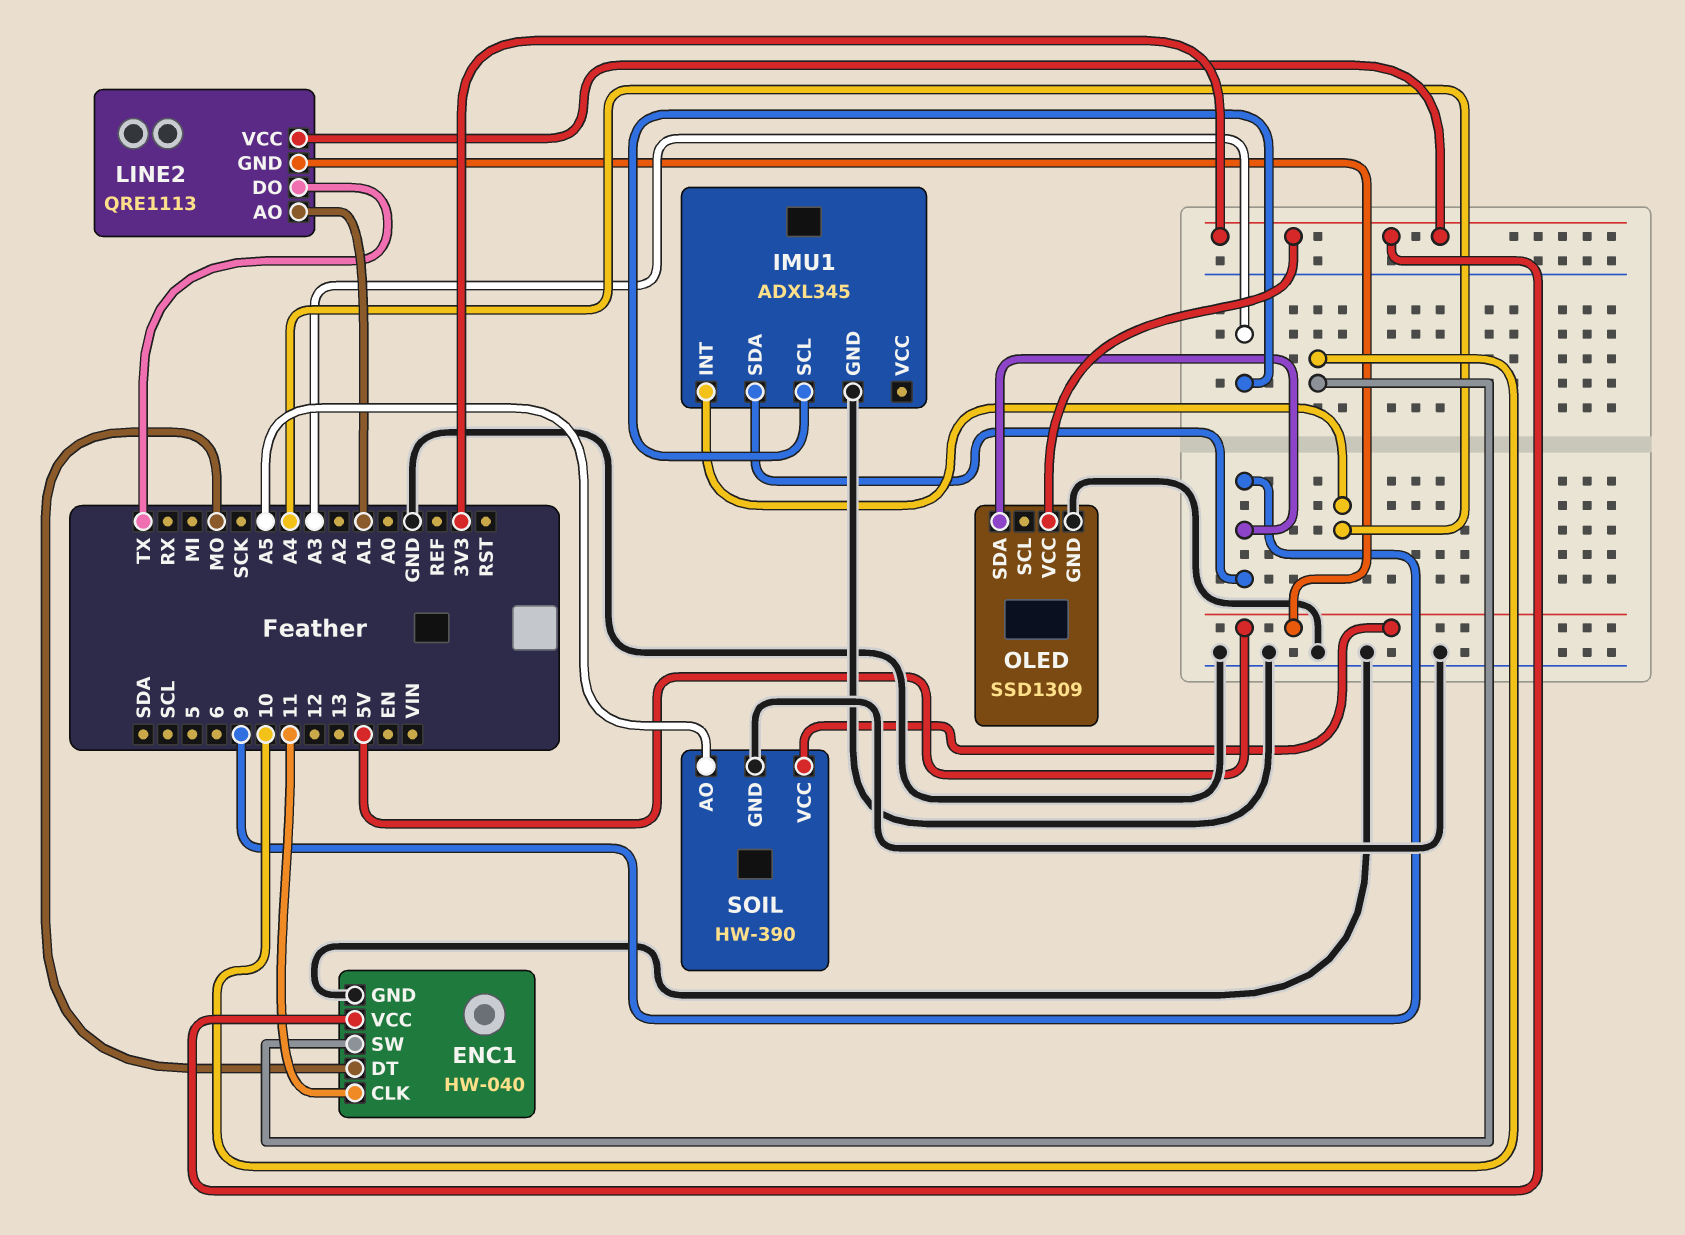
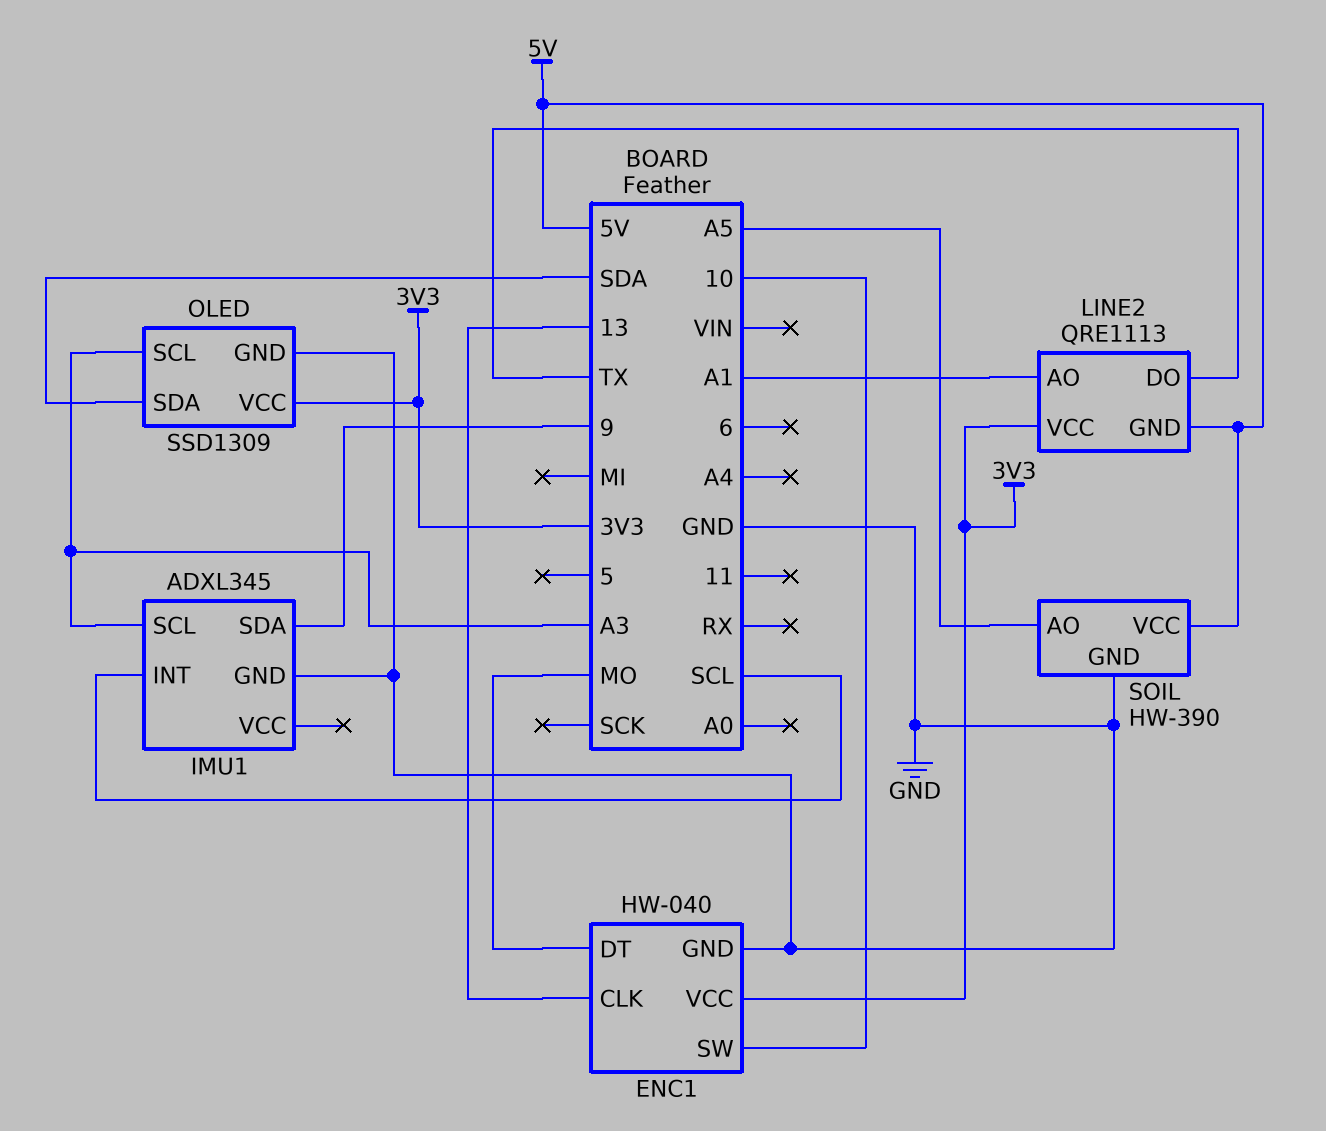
ENC1 pin CLK: 11 -> 13
IMU1 pin INT: A4 -> SCL
OLED pin SCL: none -> A3
OLED pin SDA: 9 -> SDA

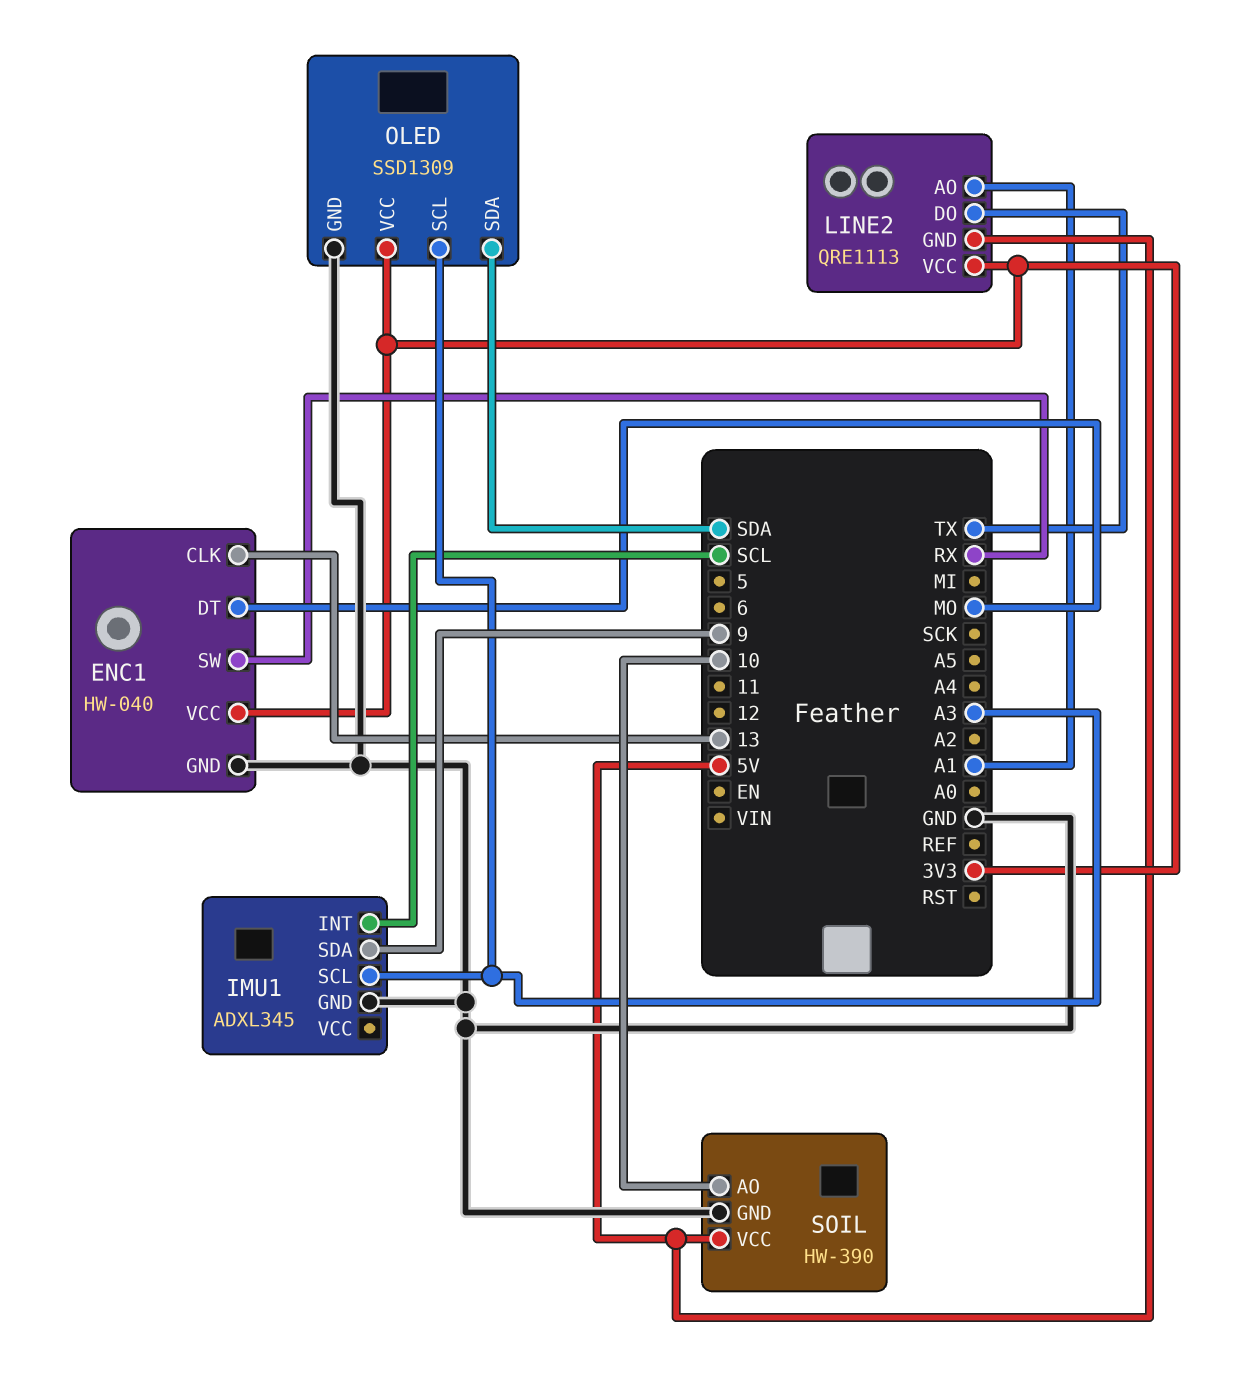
ENC1 pin SW: 10 -> RX
SOIL pin AO: A5 -> 10

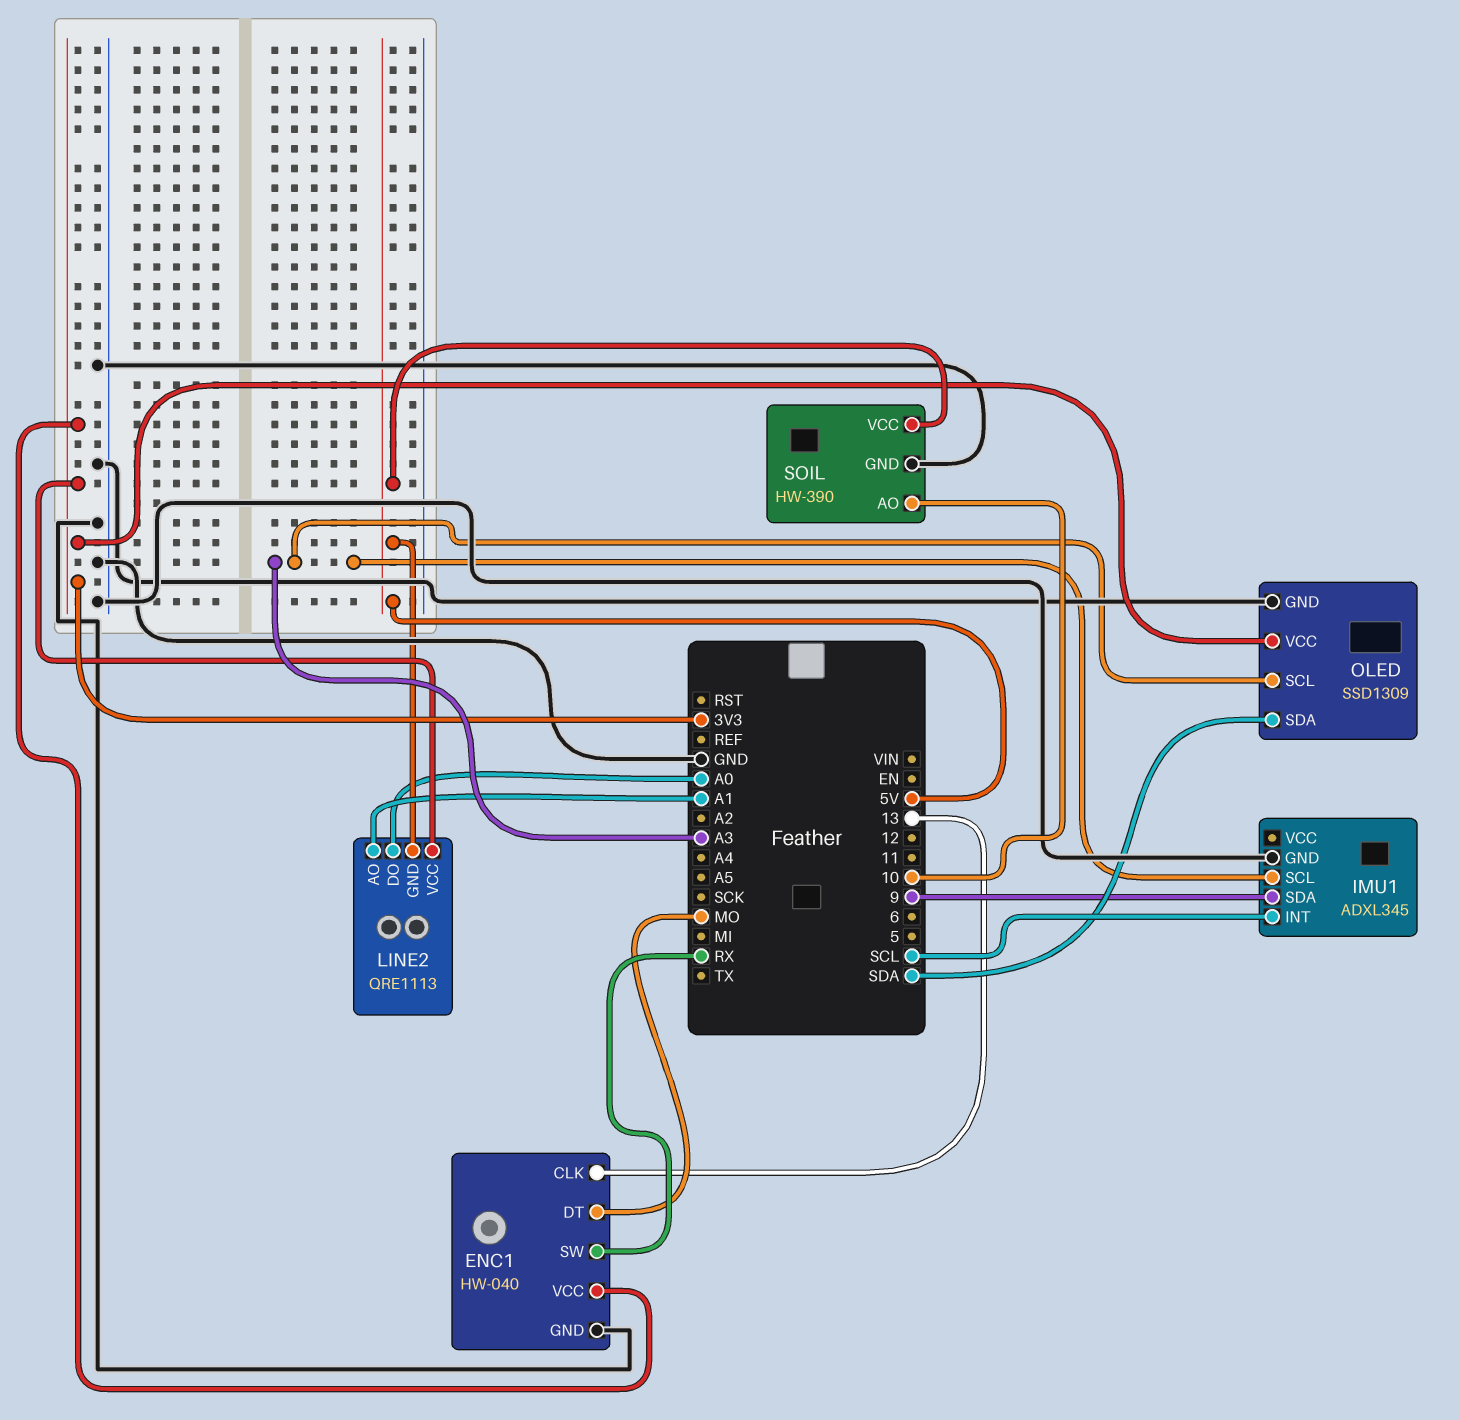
LINE2 pin DO: TX -> A0

